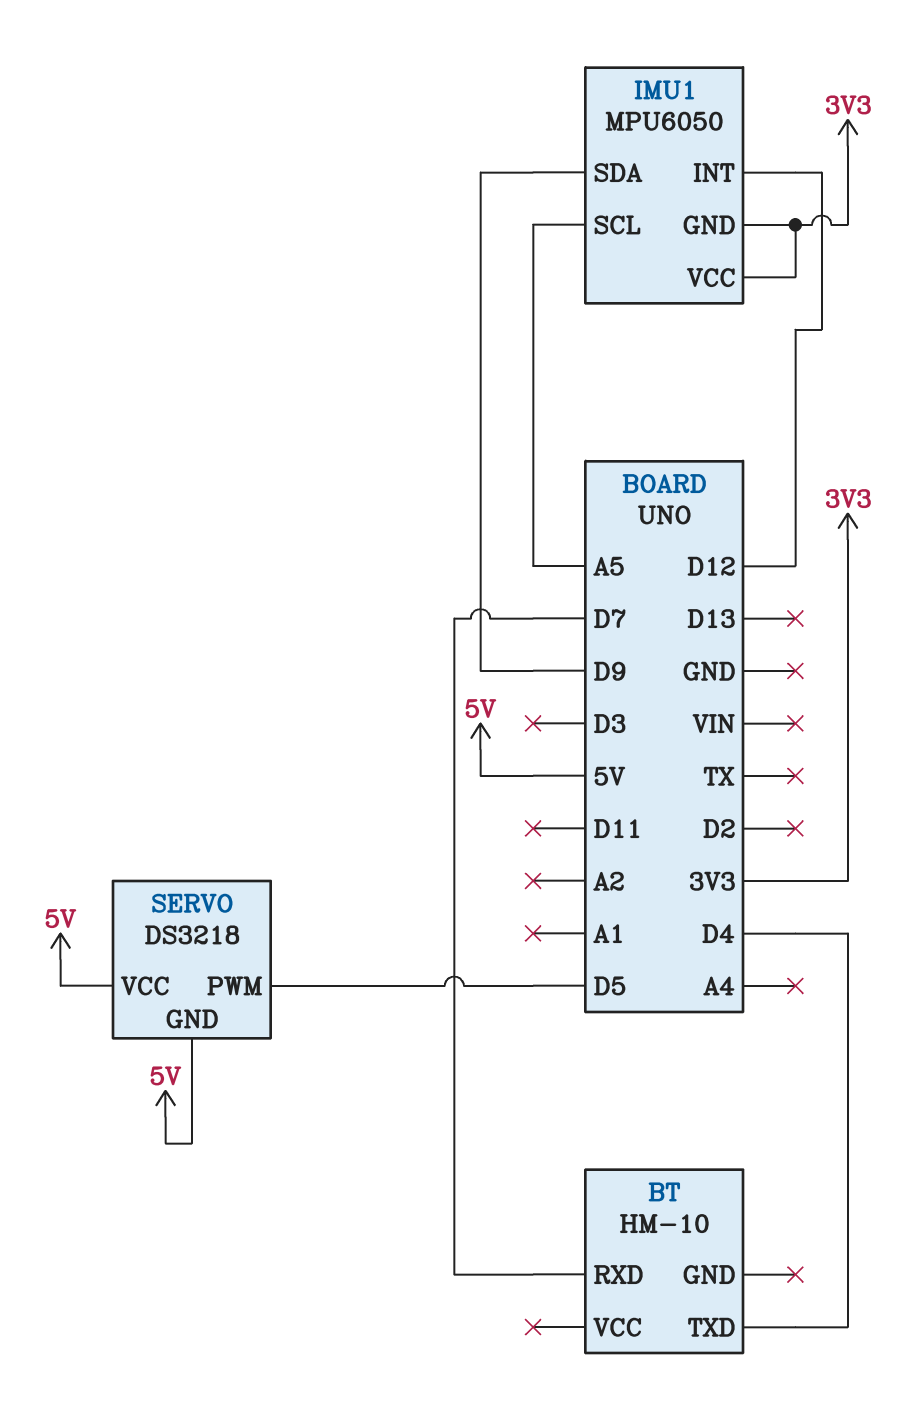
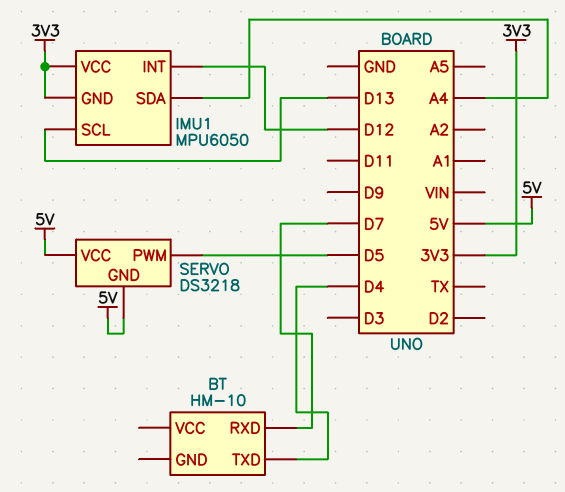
IMU1 pin SCL: A5 -> D13
IMU1 pin SDA: D9 -> A4

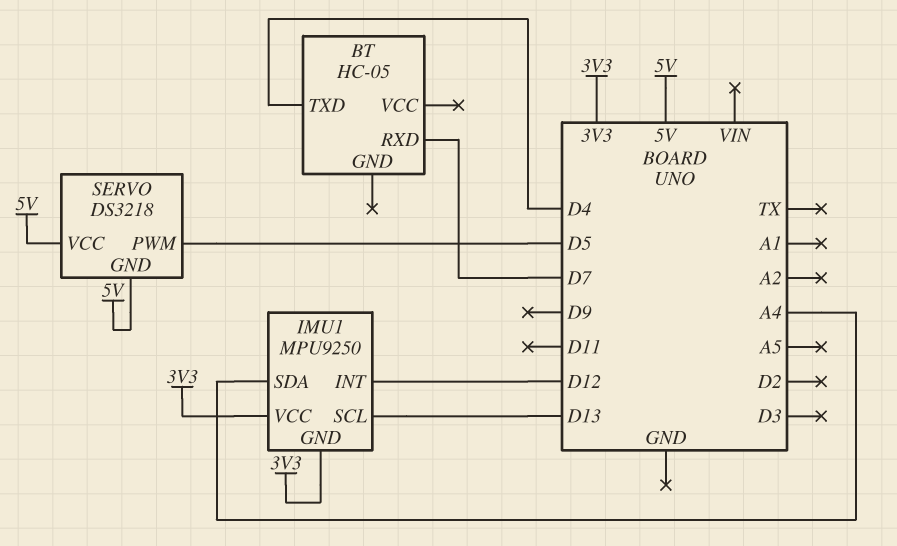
BT: HM-10 -> HC-05
IMU1: MPU6050 -> MPU9250

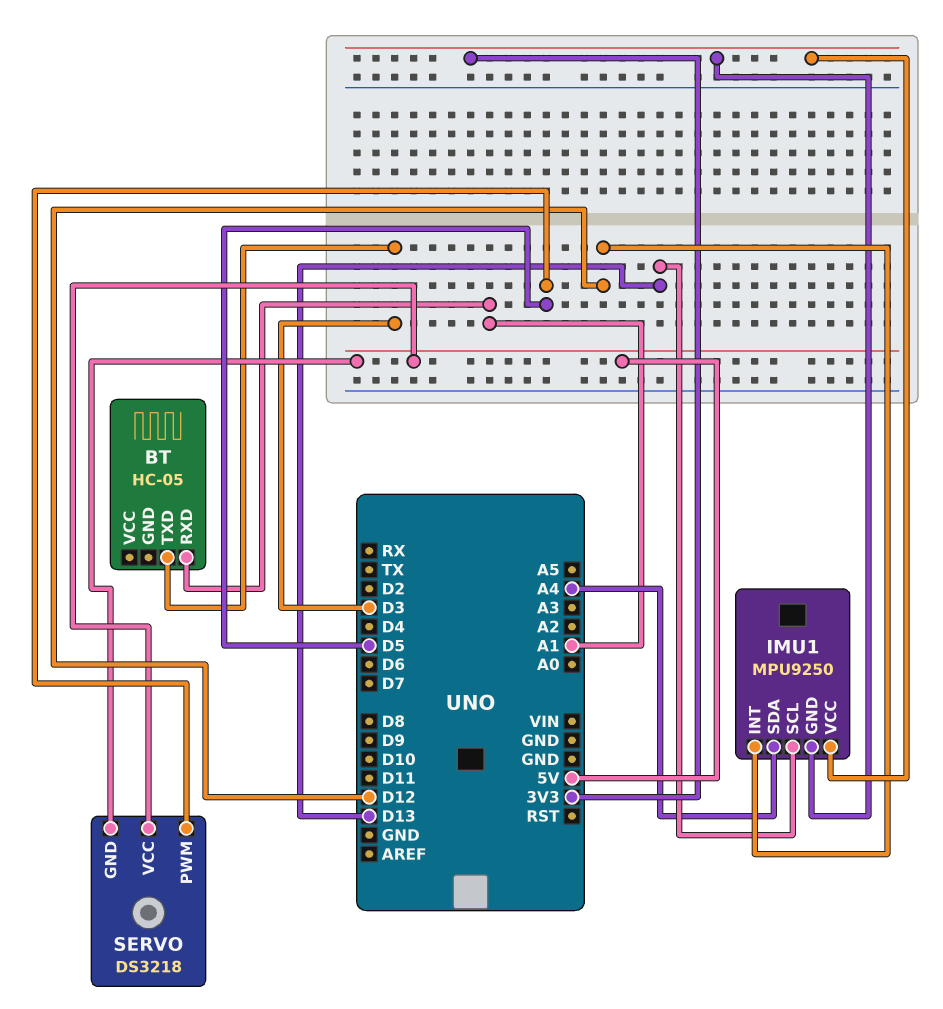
BT pin RXD: D7 -> A1
BT pin TXD: D4 -> D3

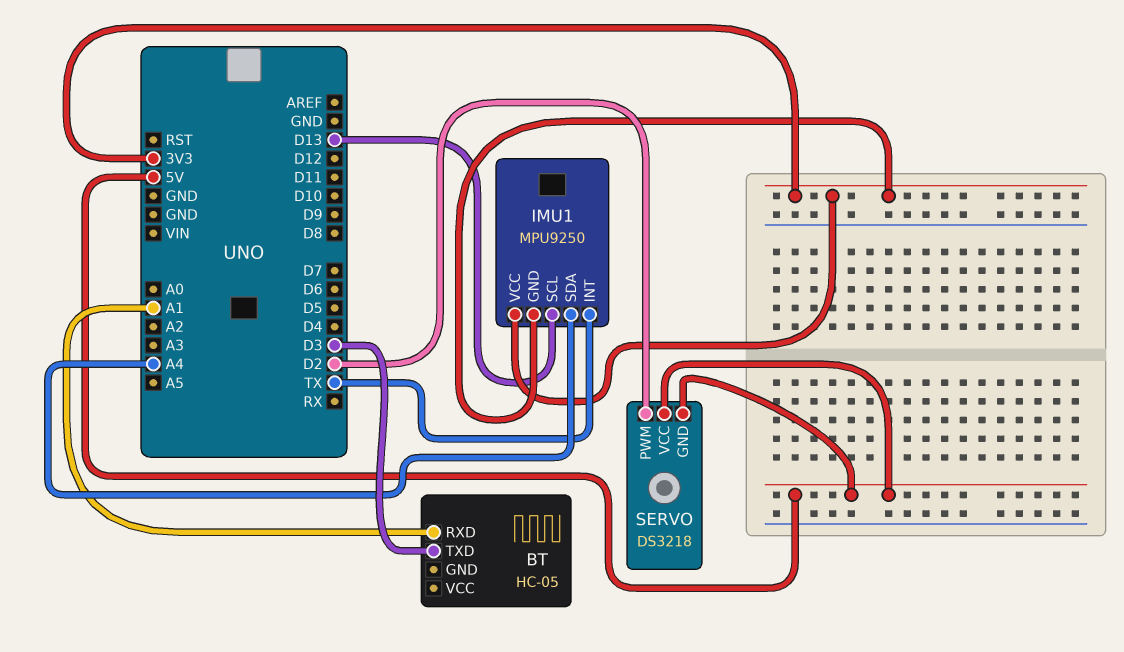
IMU1 pin INT: D12 -> TX
SERVO pin PWM: D5 -> D2

